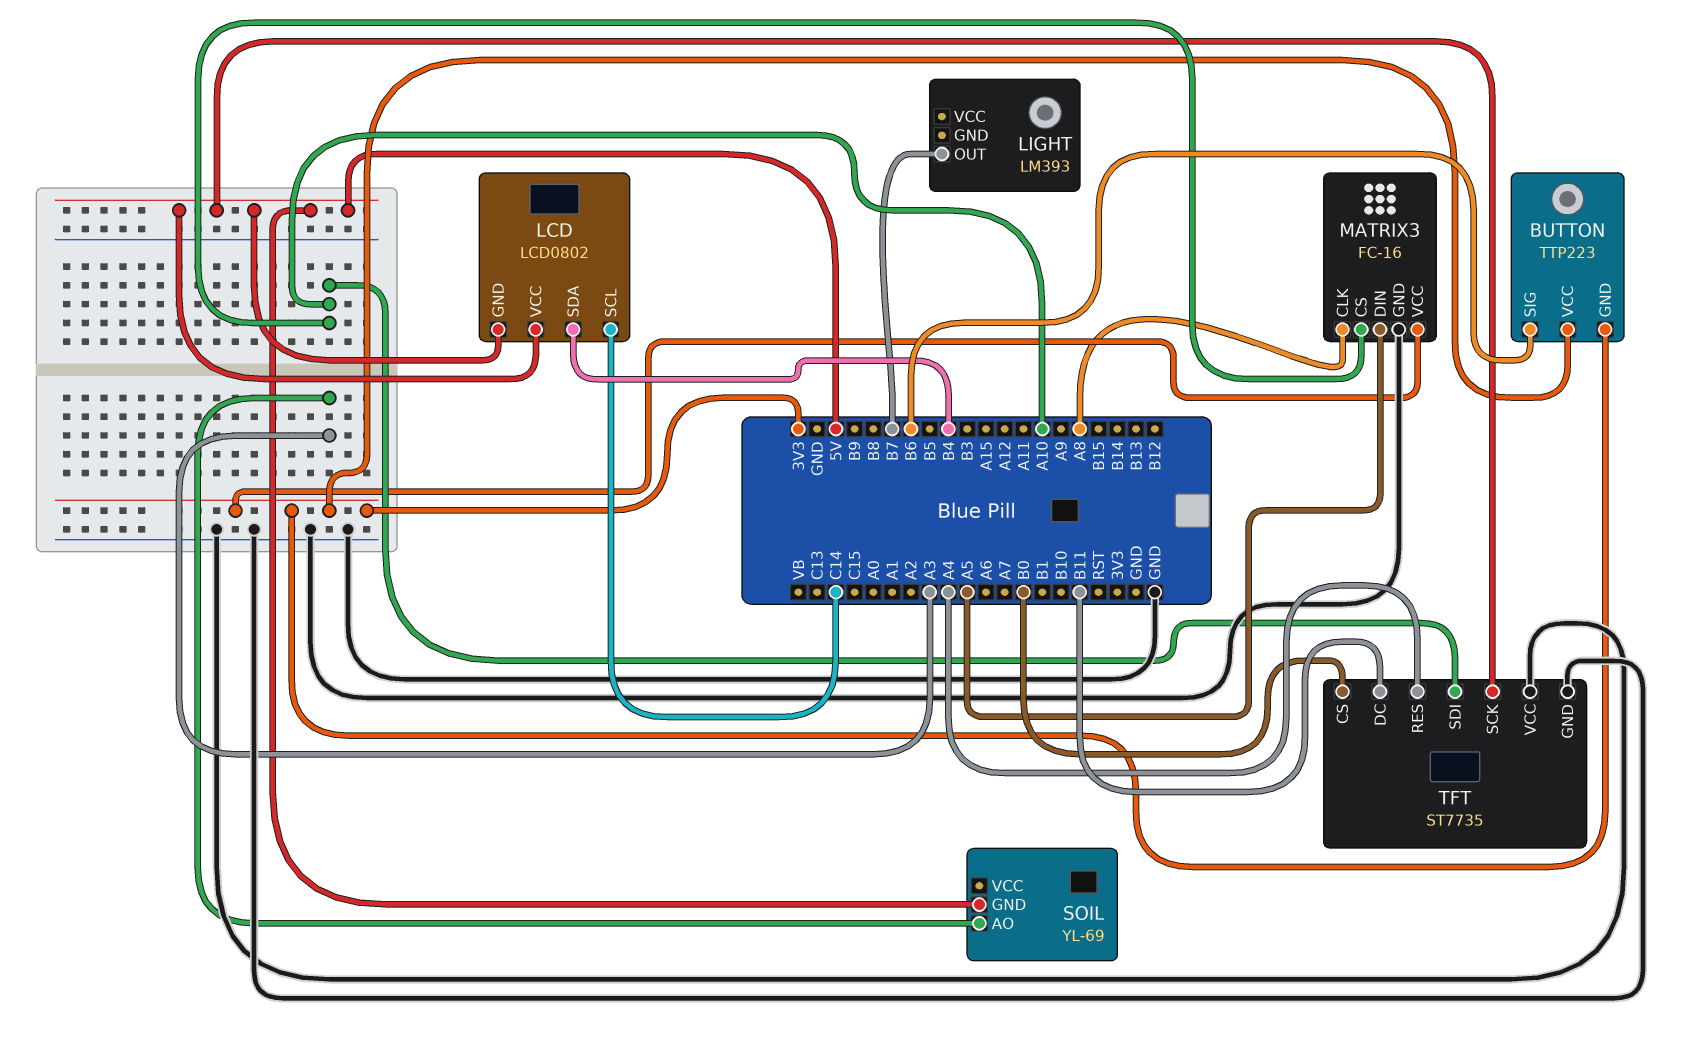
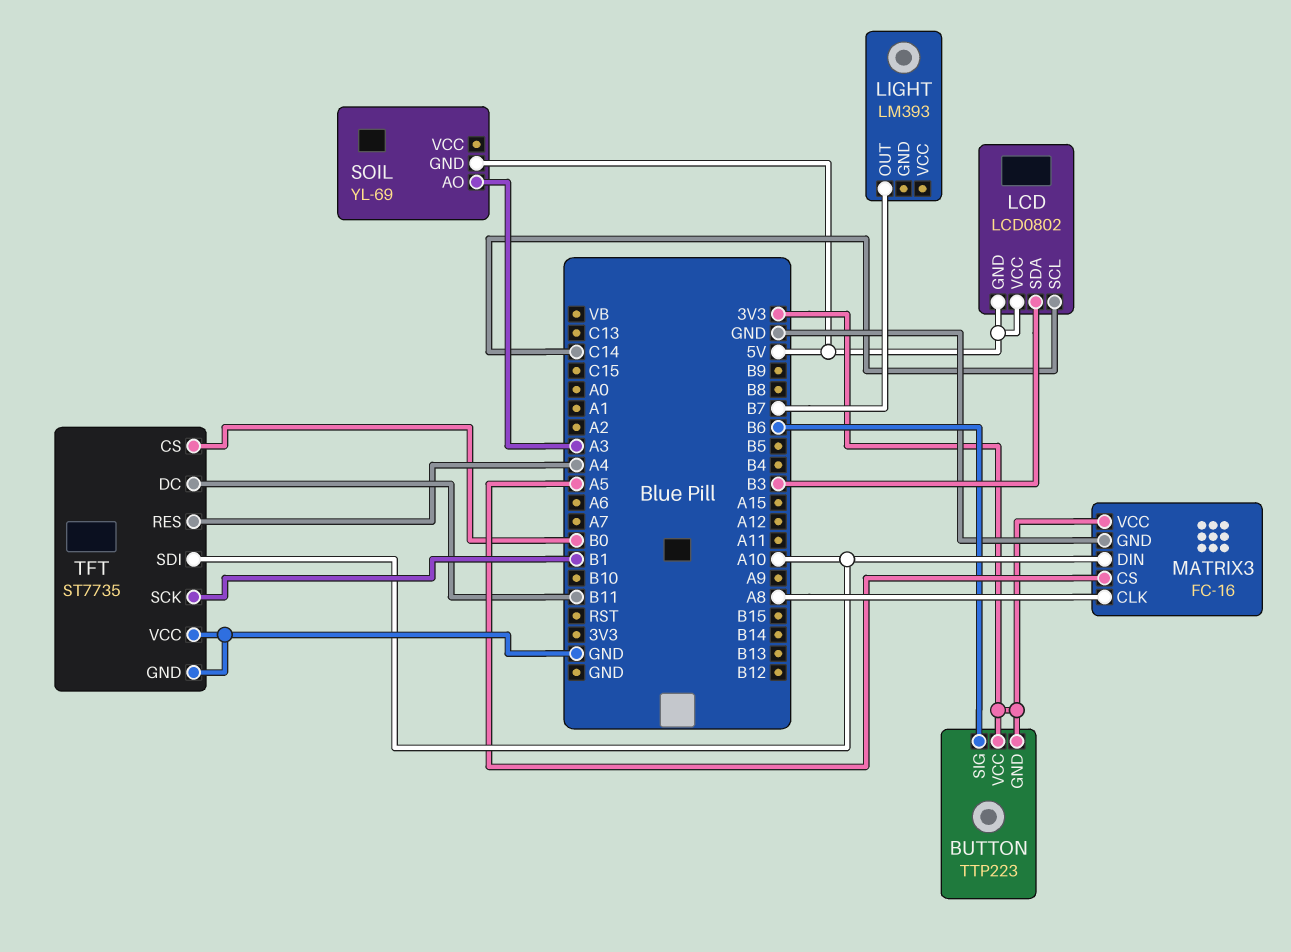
LCD pin SDA: B4 -> B3
MATRIX3 pin CS: A10 -> A5
MATRIX3 pin DIN: A5 -> A10
TFT pin SCK: 5V -> B1

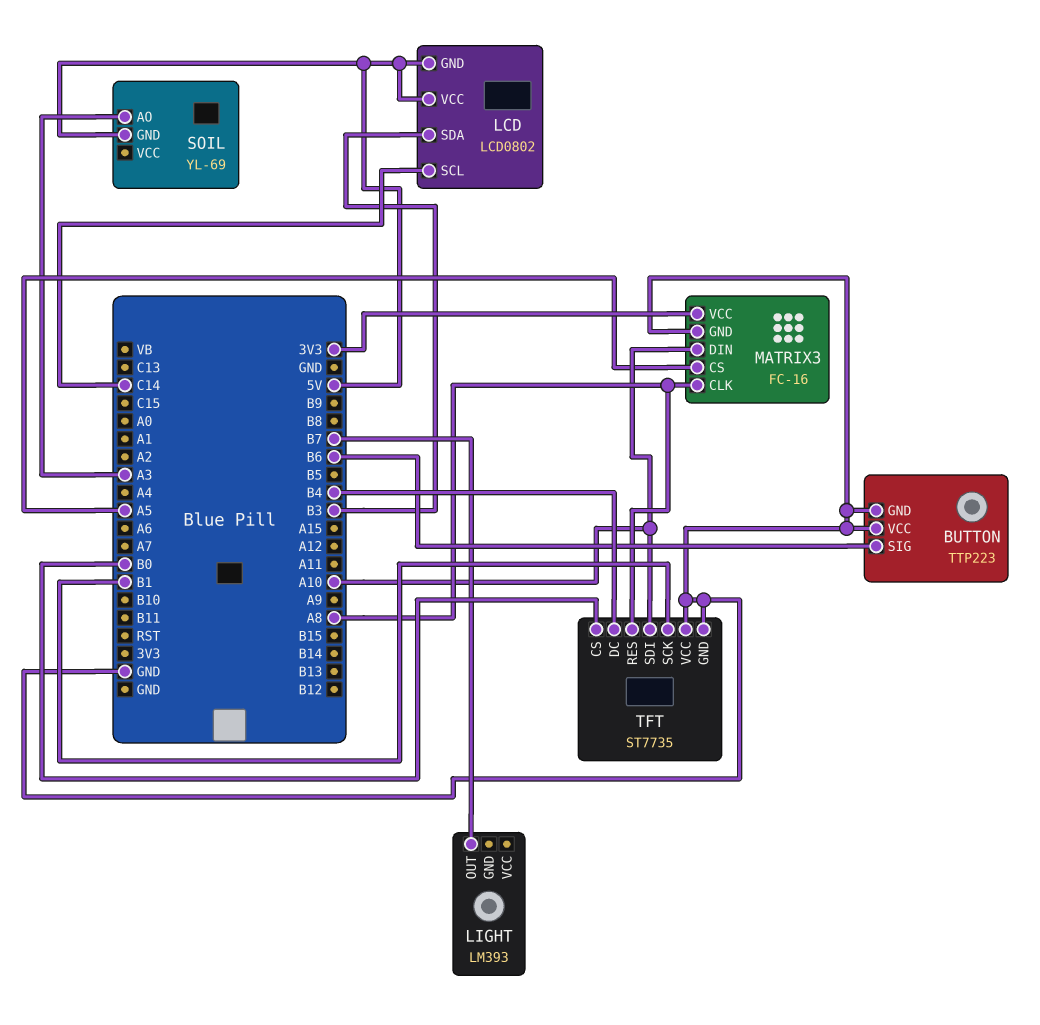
BUTTON pin GND: 3V3 -> GND
BUTTON pin VCC: 3V3 -> GND
TFT pin DC: B11 -> B4
TFT pin RES: A4 -> A8

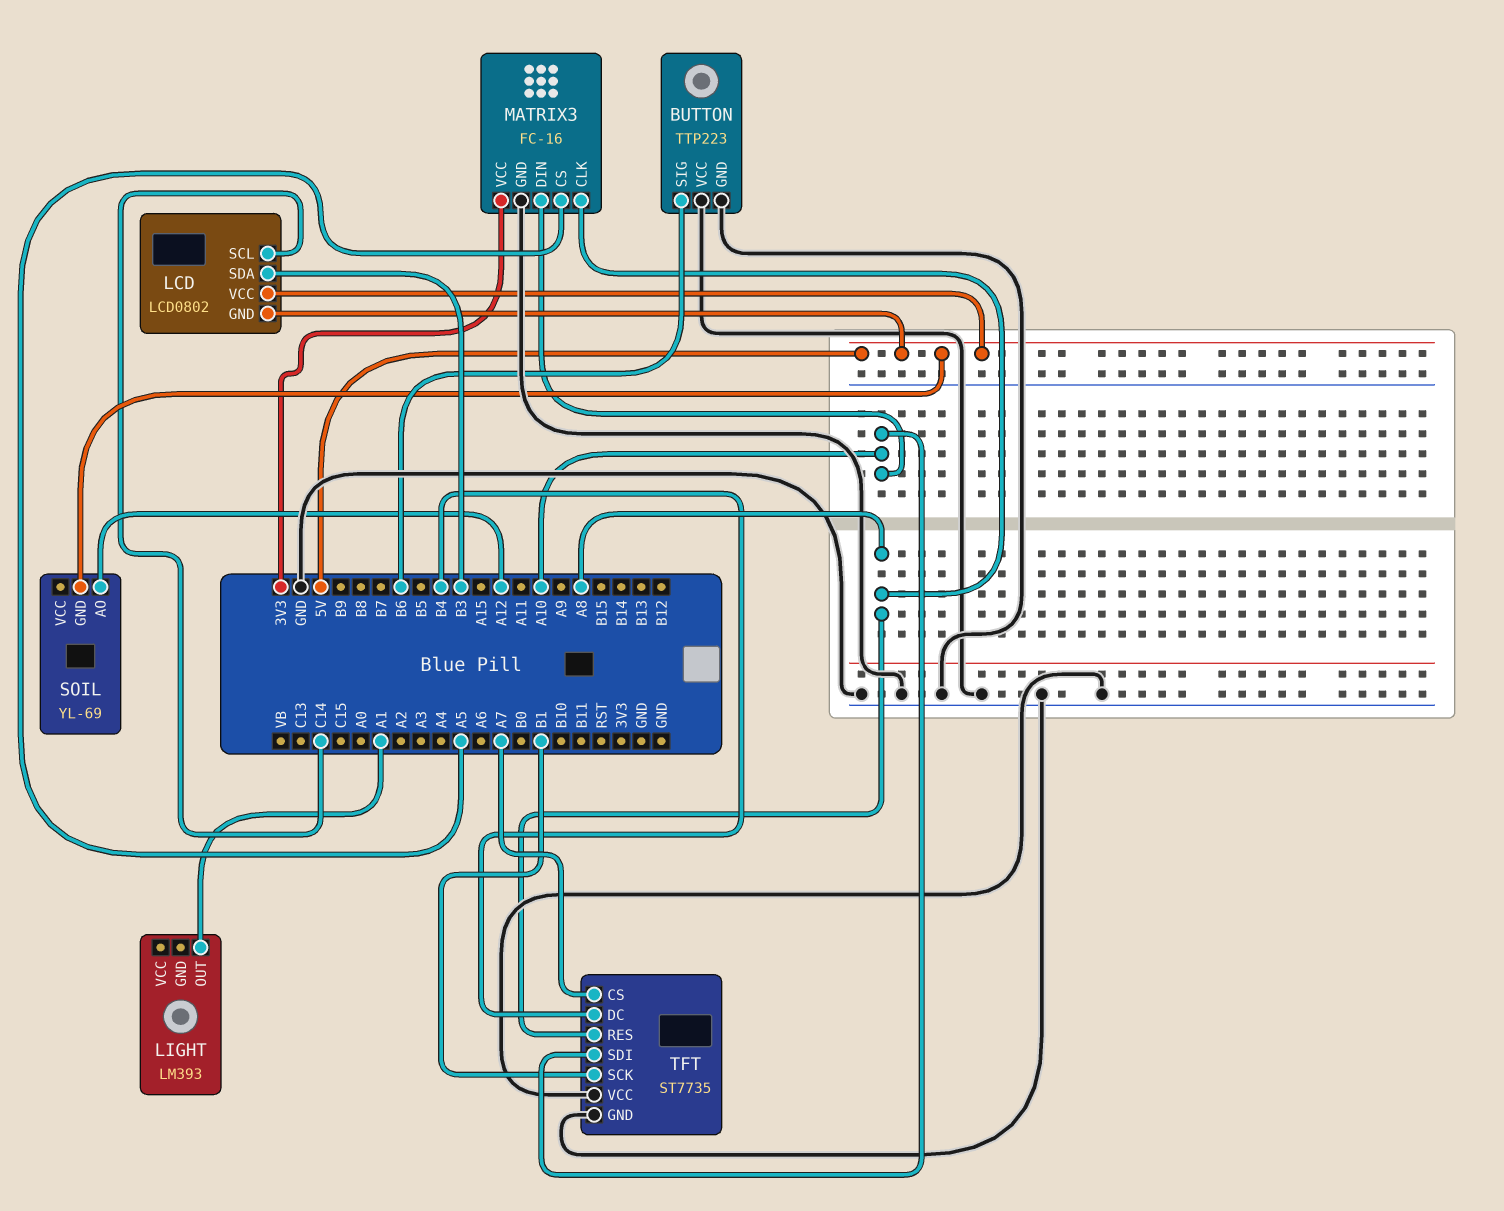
LIGHT pin OUT: B7 -> A1
SOIL pin AO: A3 -> A12
TFT pin CS: B0 -> A7

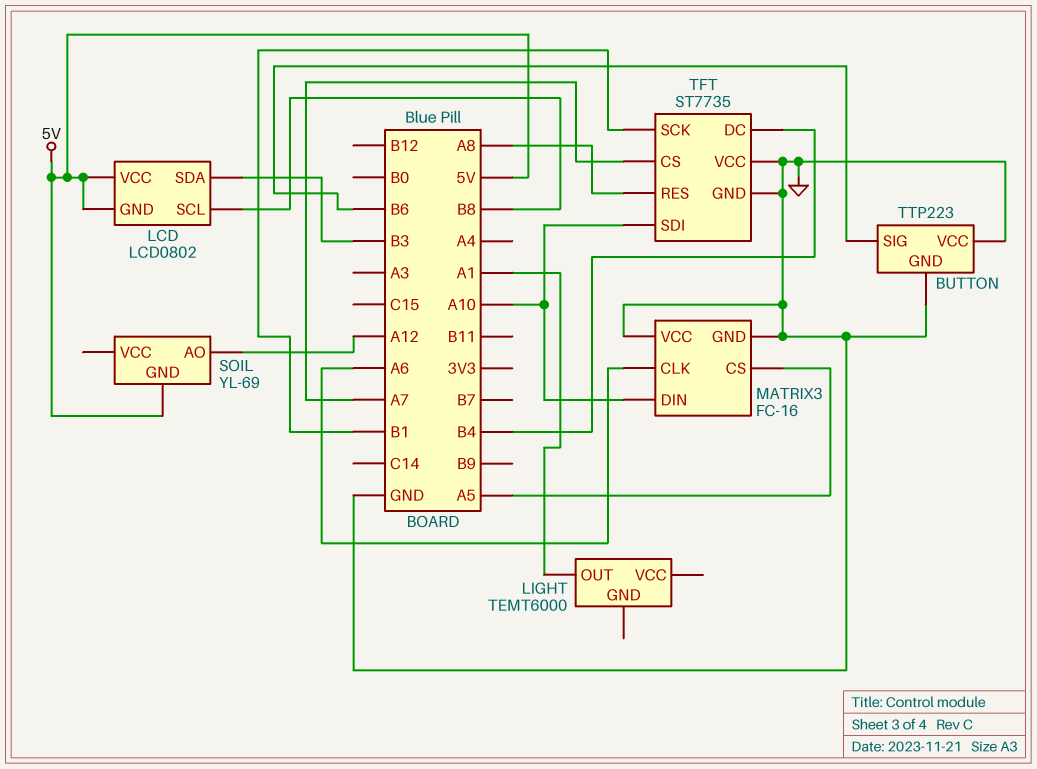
LCD pin SCL: C14 -> B8
LIGHT: LM393 -> TEMT6000
MATRIX3 pin CLK: A8 -> A6
MATRIX3 pin VCC: 3V3 -> GND

